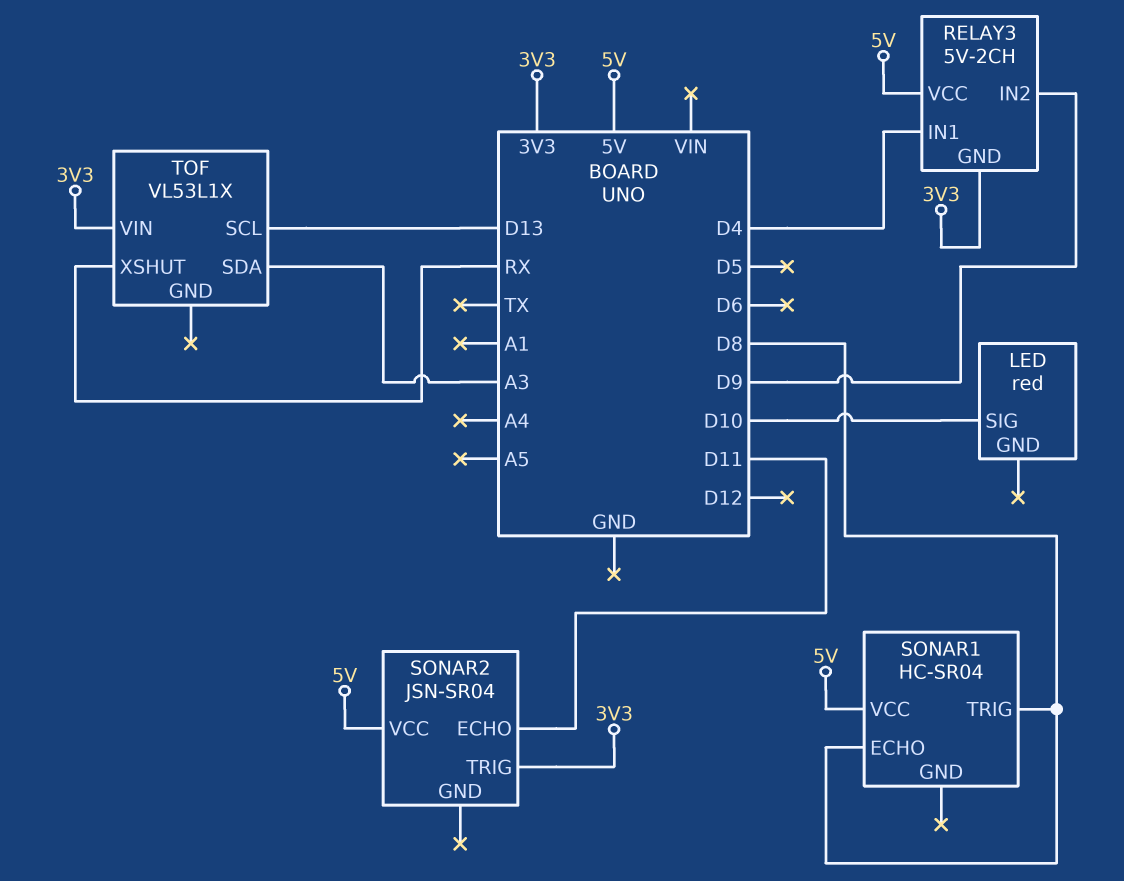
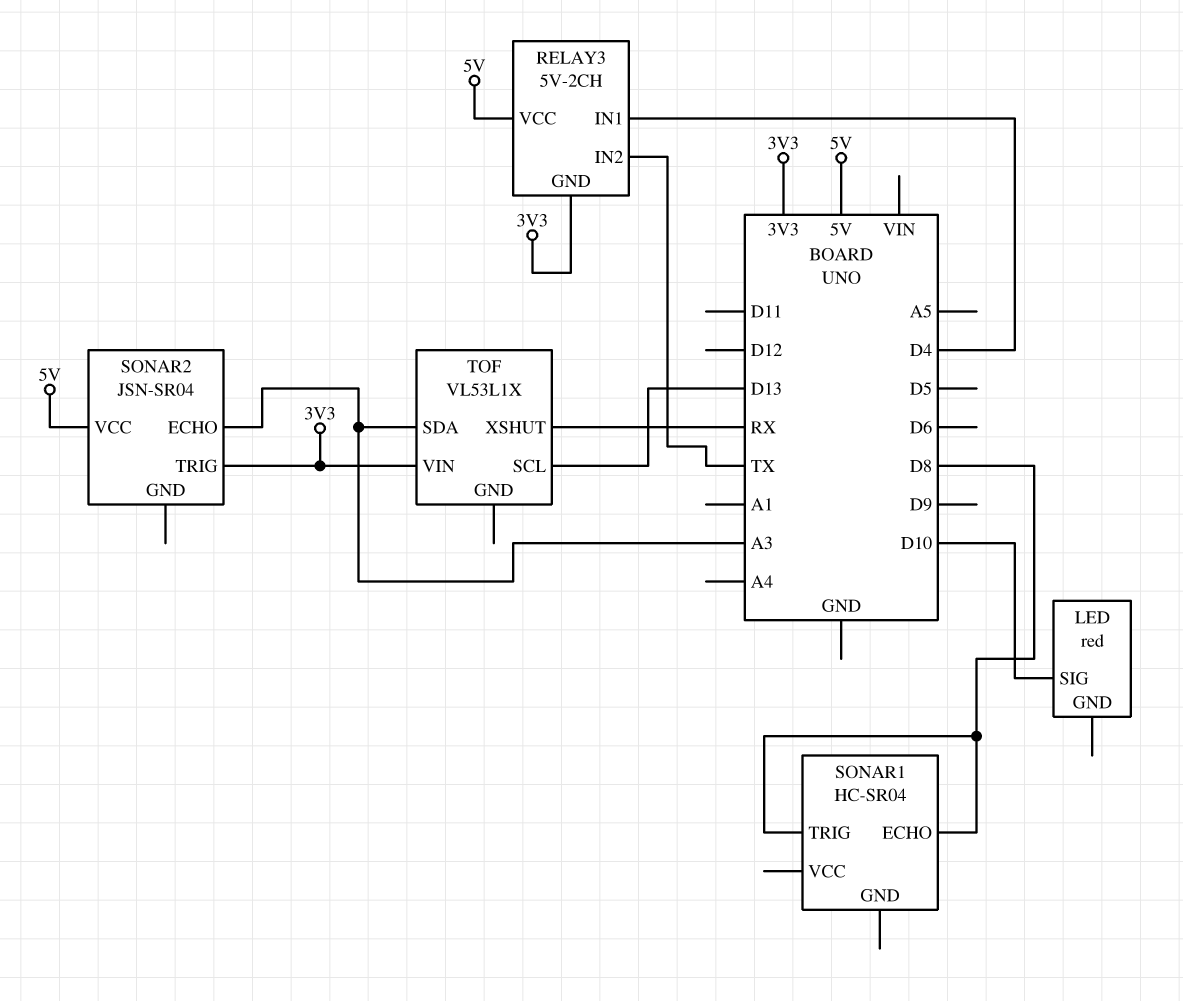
RELAY3 pin IN2: D9 -> TX
SONAR1 pin VCC: 5V -> none
SONAR2 pin ECHO: D11 -> A3

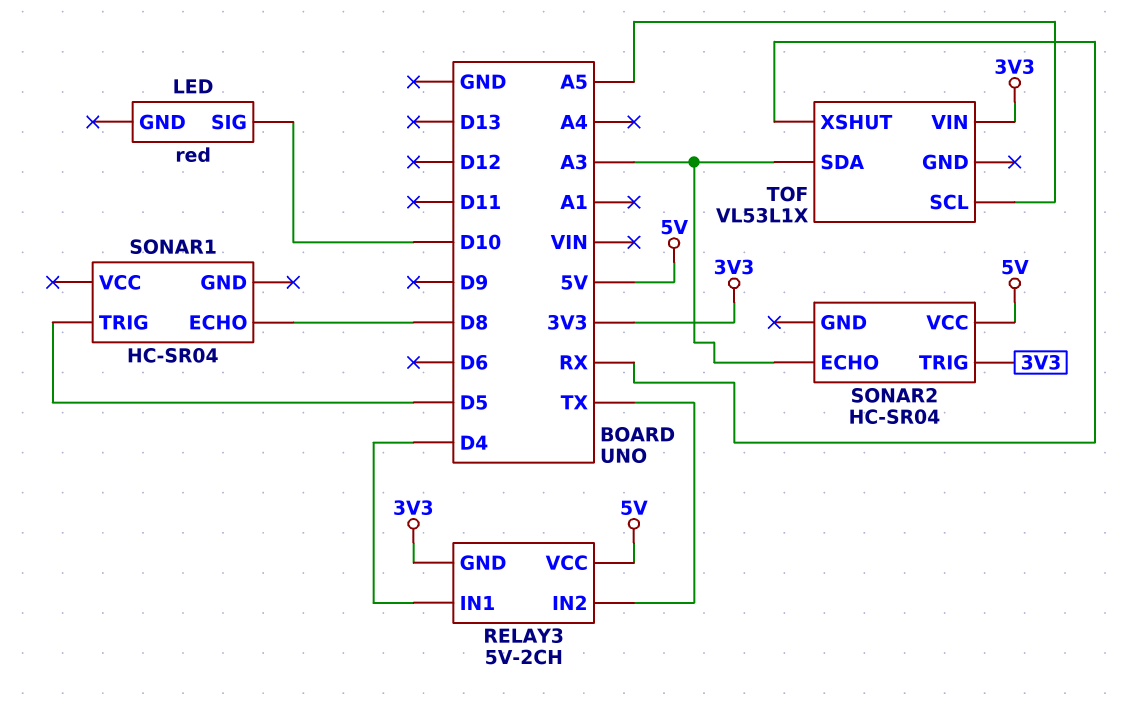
SONAR1 pin TRIG: D8 -> D5
SONAR2: JSN-SR04 -> HC-SR04
TOF pin SCL: D13 -> A5

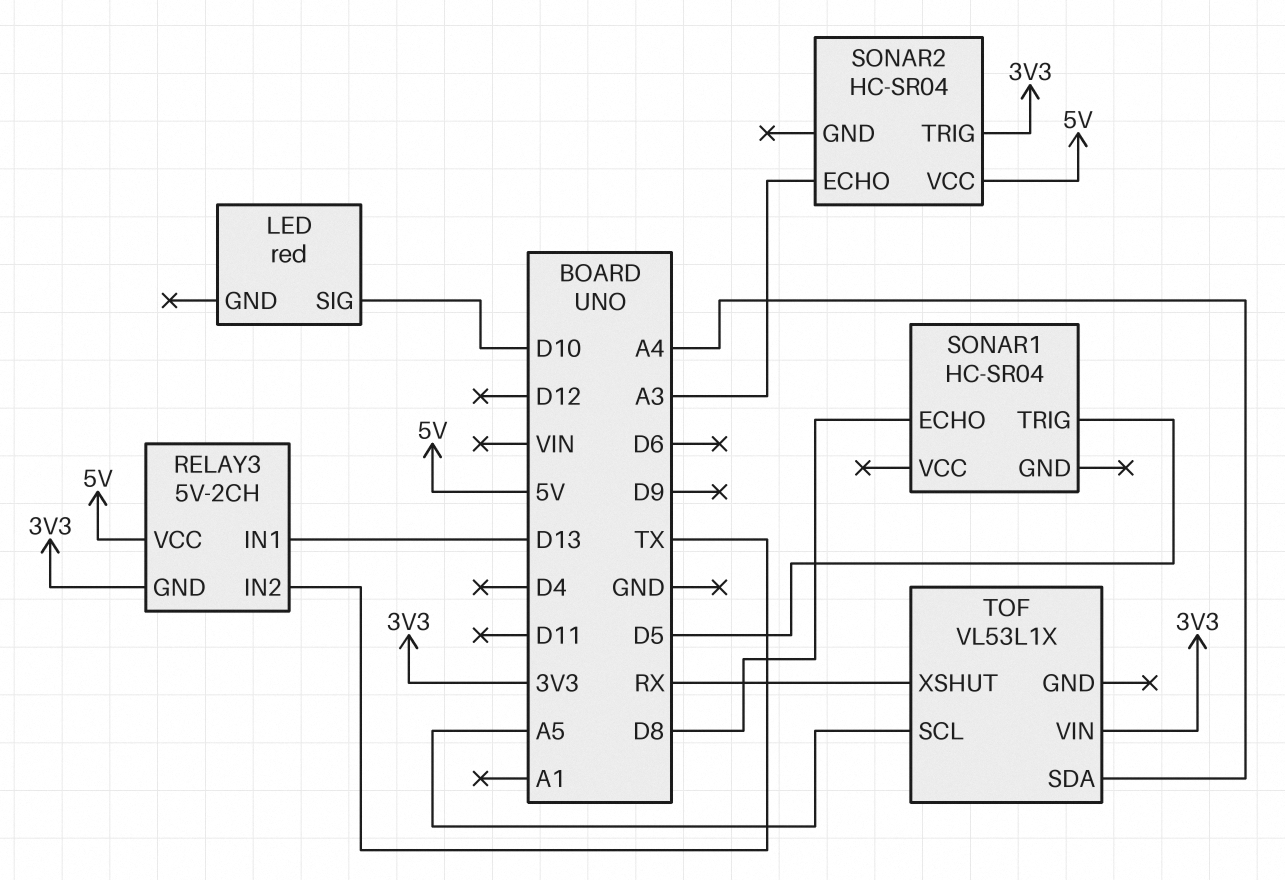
RELAY3 pin IN1: D4 -> D13
TOF pin SDA: A3 -> A4

